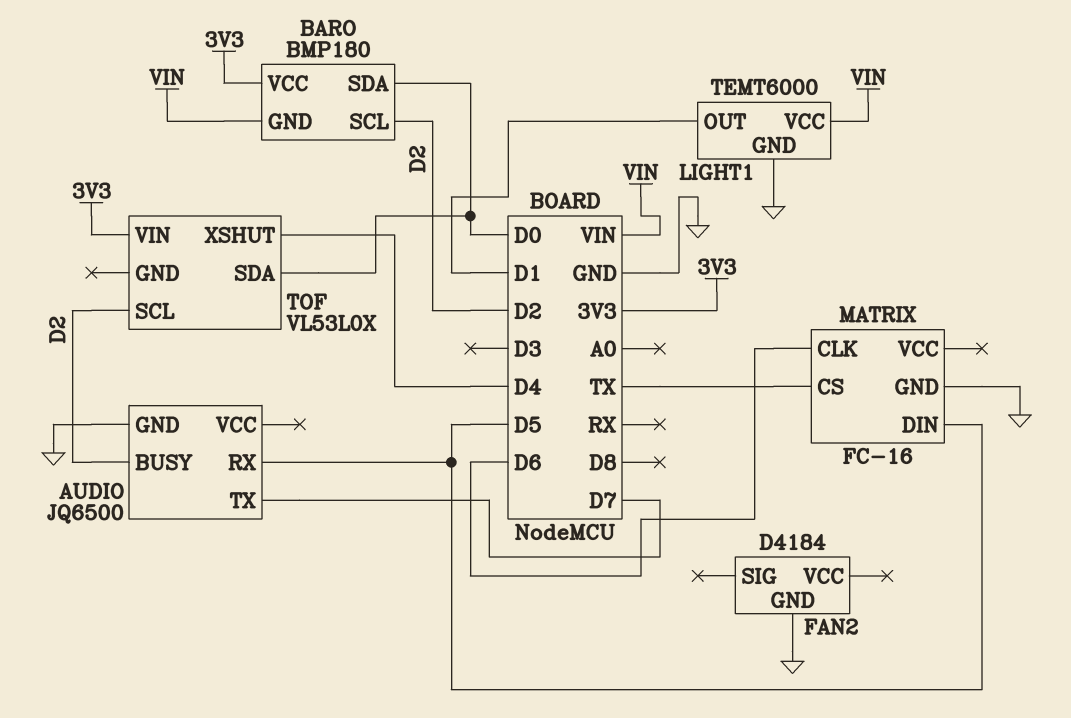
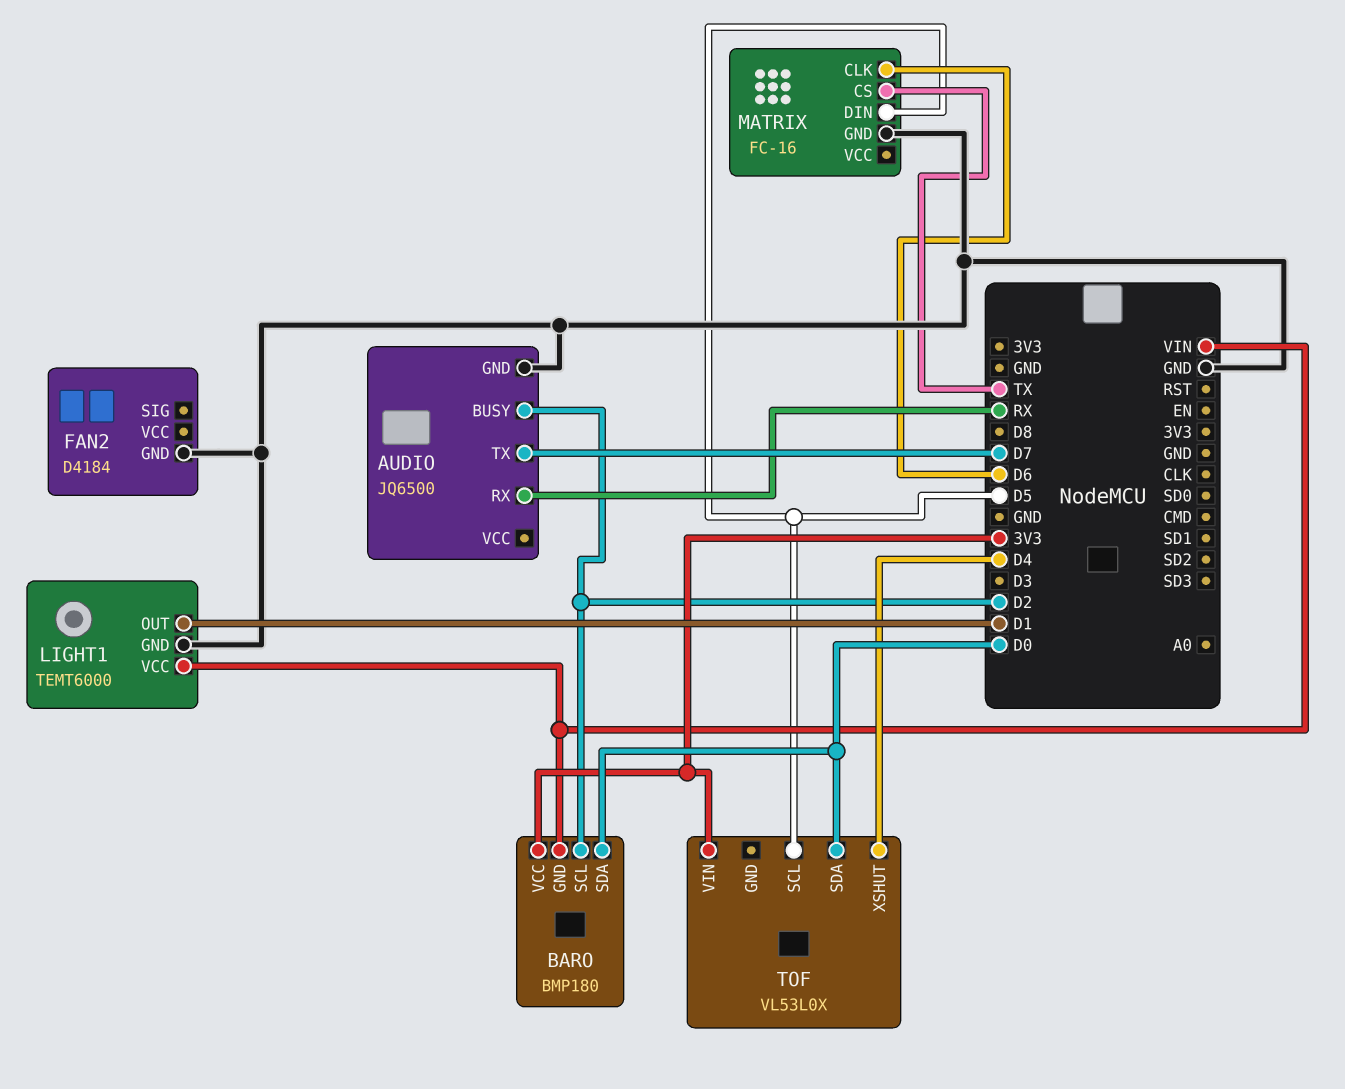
AUDIO pin RX: D5 -> RX
TOF pin SCL: D2 -> D5

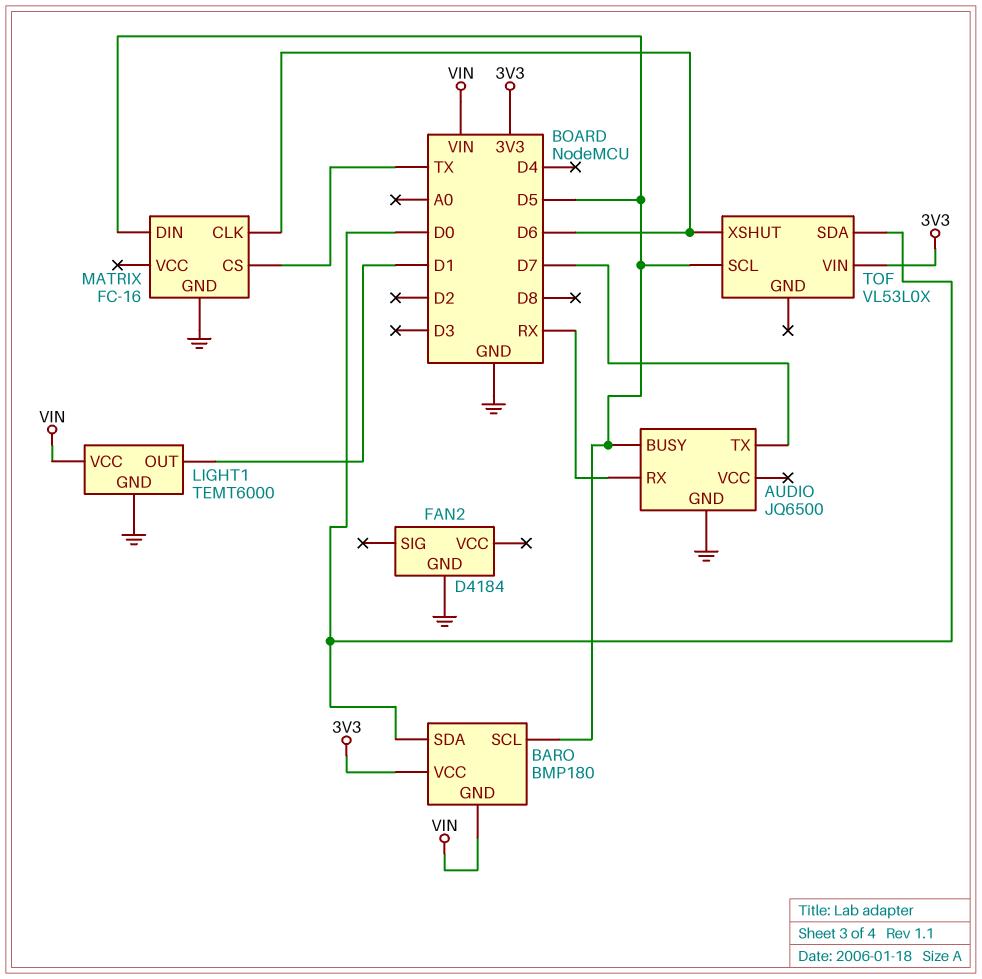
AUDIO pin BUSY: D2 -> D5
BARO pin SCL: D2 -> D5
TOF pin XSHUT: D4 -> D6

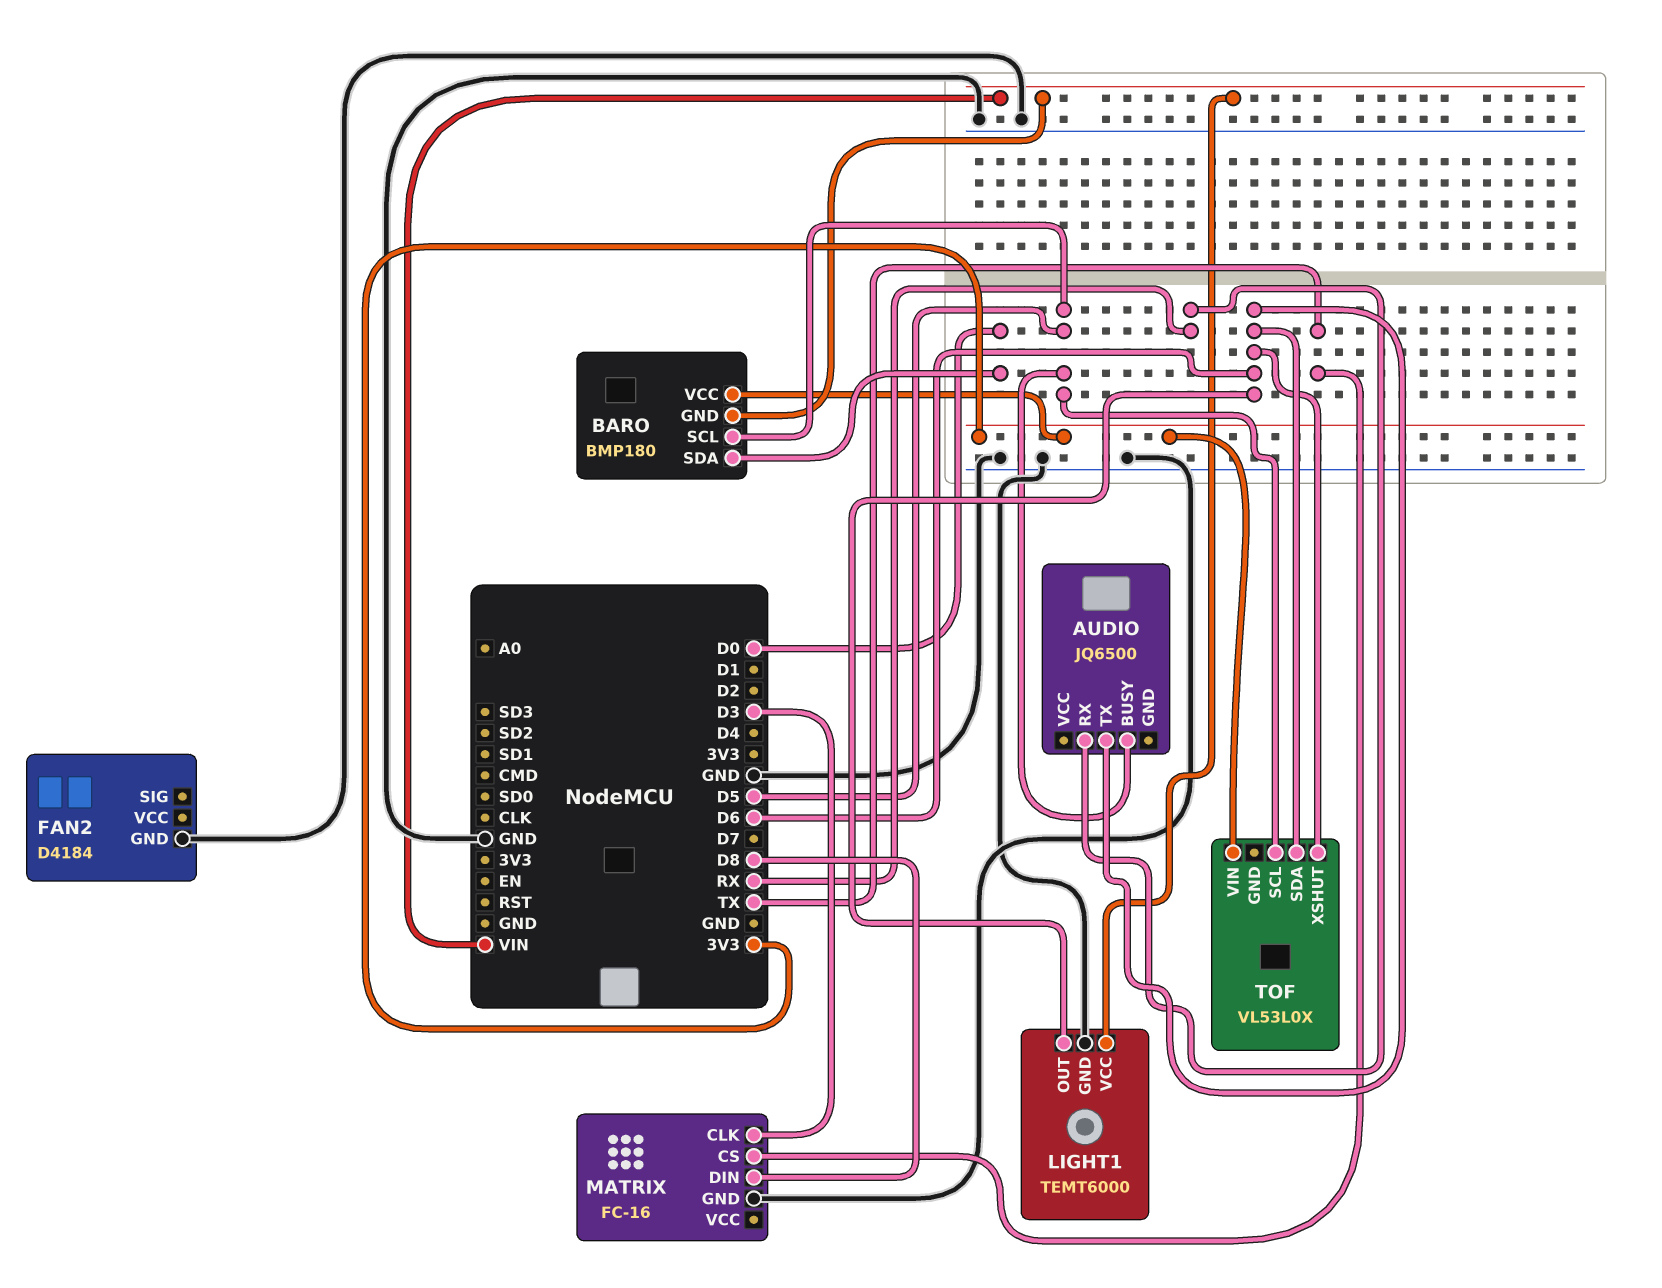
AUDIO pin GND: GND -> none
AUDIO pin TX: D7 -> D6
LIGHT1 pin OUT: D1 -> D6
MATRIX pin CLK: D6 -> D3
MATRIX pin DIN: D5 -> D8
TOF pin SDA: D0 -> D6

